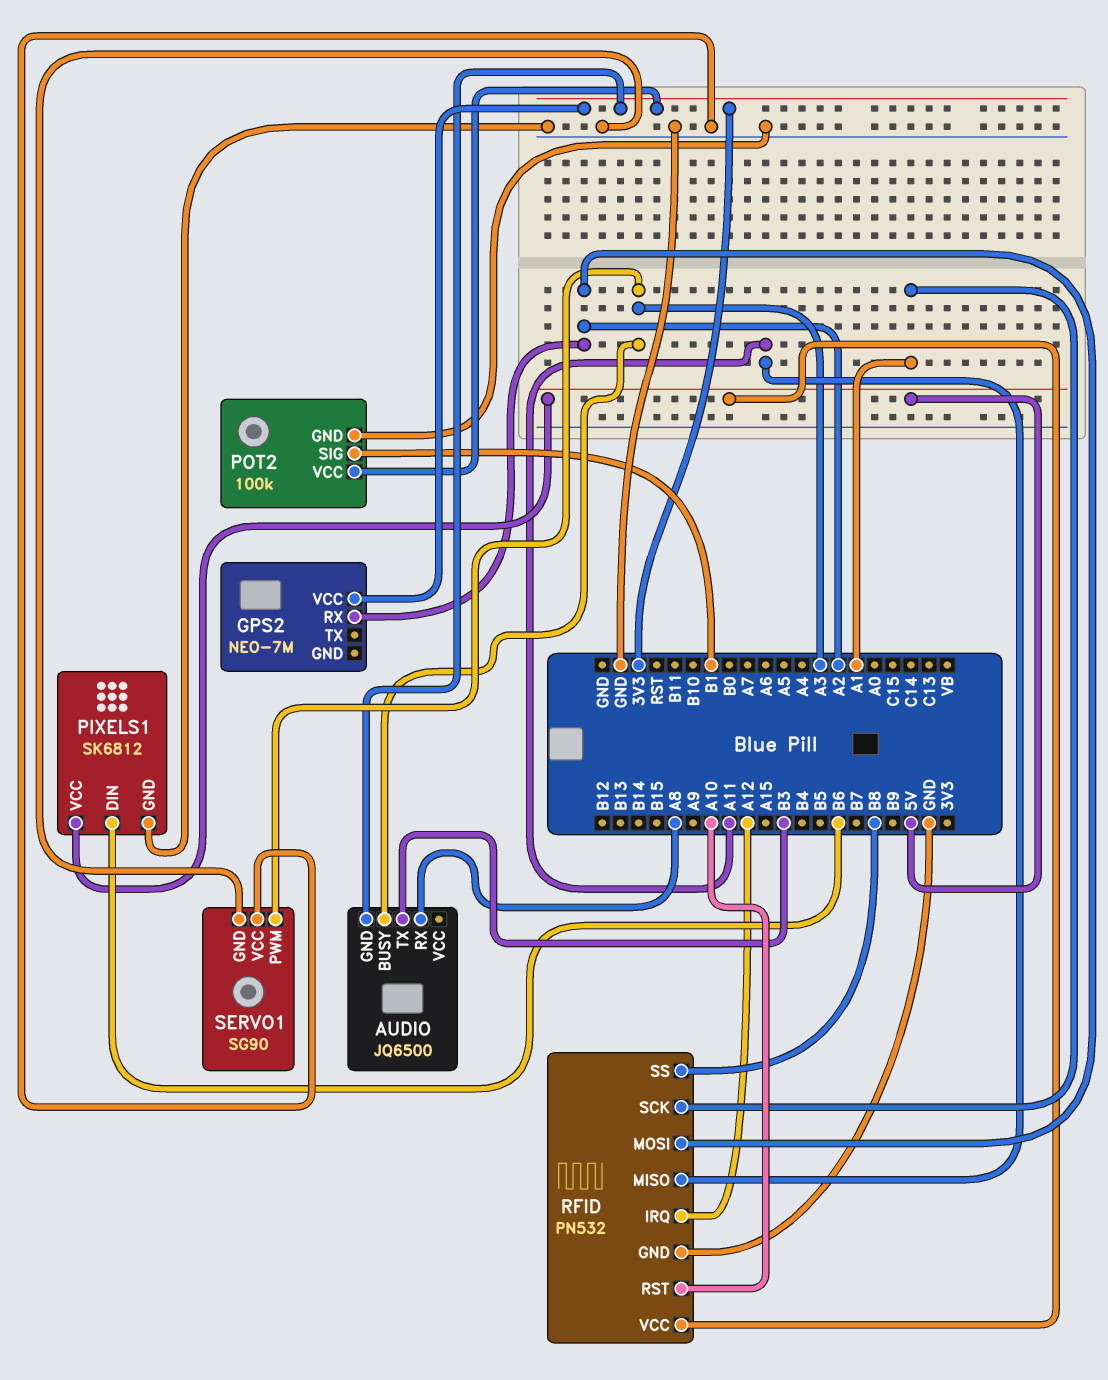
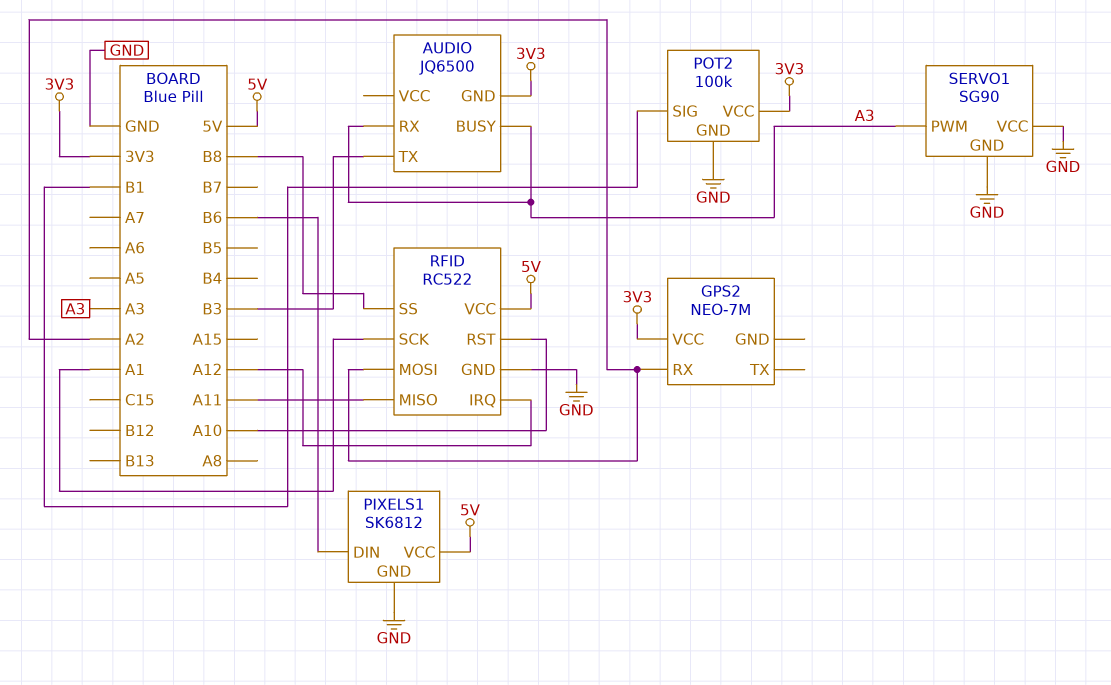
AUDIO pin RX: A8 -> A3
RFID: PN532 -> RC522

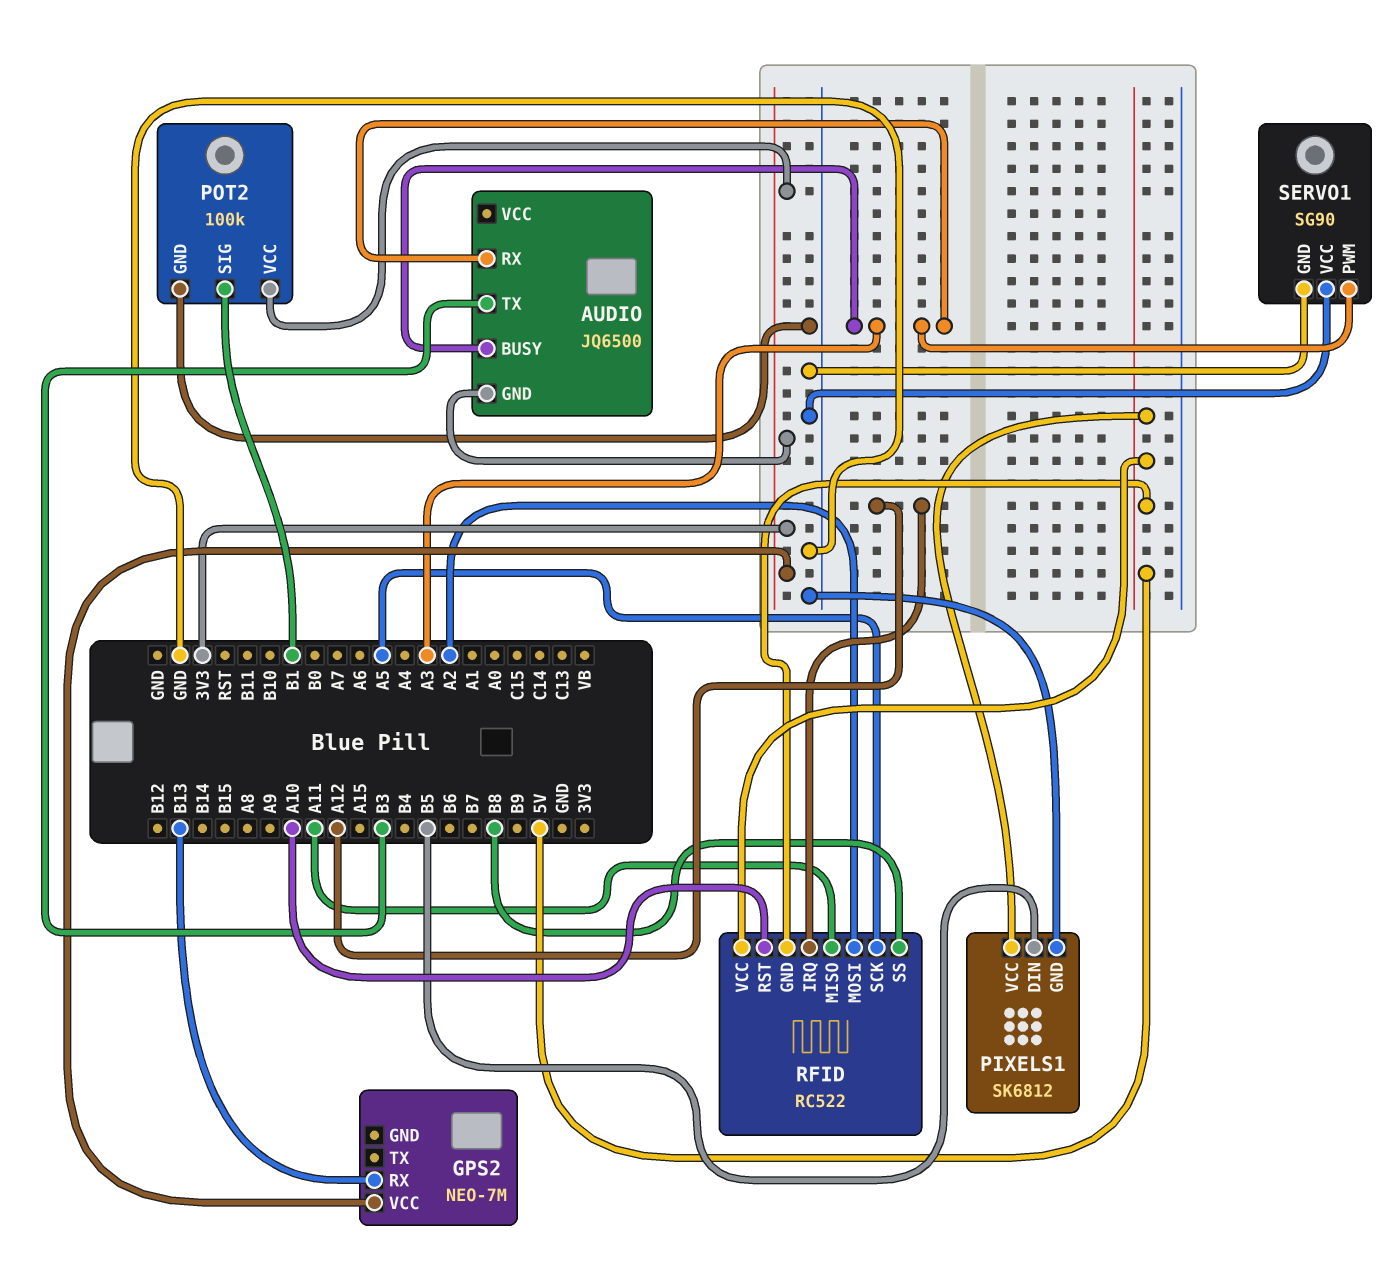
GPS2 pin RX: A2 -> B13
PIXELS1 pin DIN: B6 -> B5
RFID pin GND: GND -> 5V
RFID pin SCK: A1 -> A5

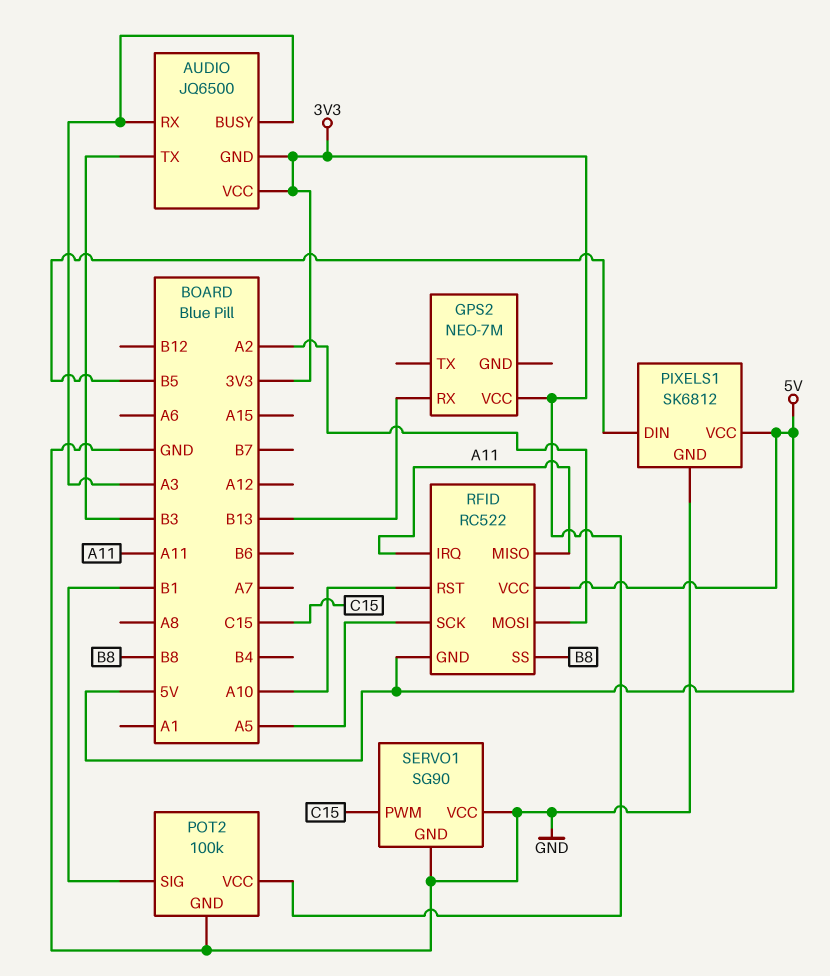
AUDIO pin VCC: none -> 3V3
RFID pin IRQ: A12 -> A11
SERVO1 pin PWM: A3 -> C15

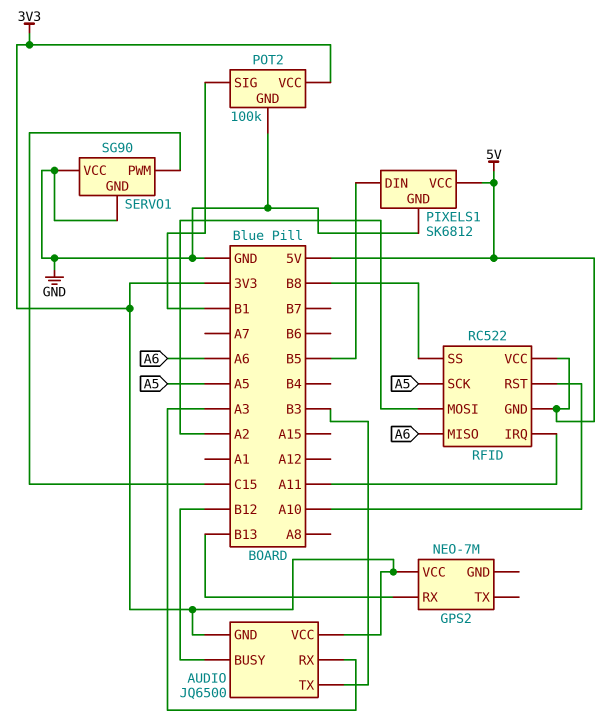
AUDIO pin BUSY: A3 -> B12
RFID pin MISO: A11 -> A6

